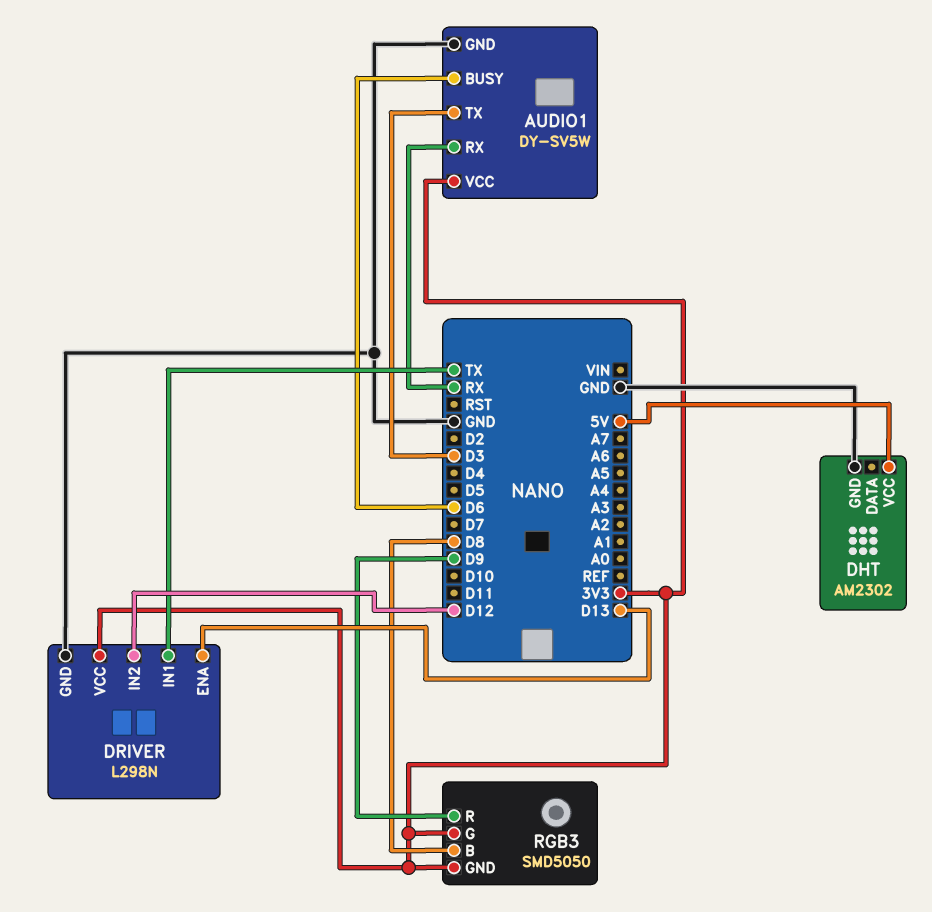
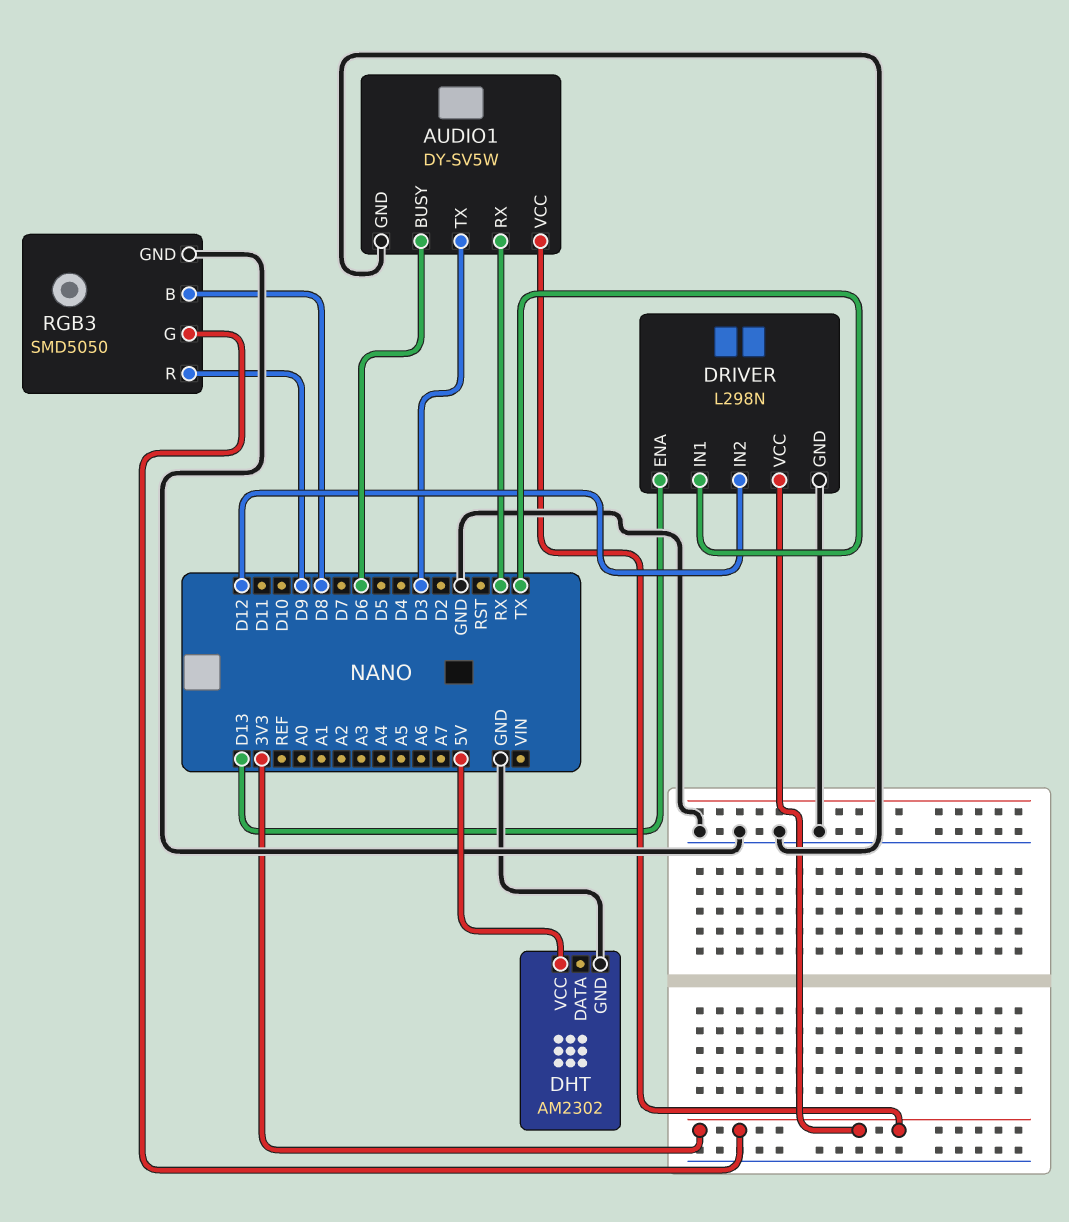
RGB3 pin GND: 3V3 -> GND

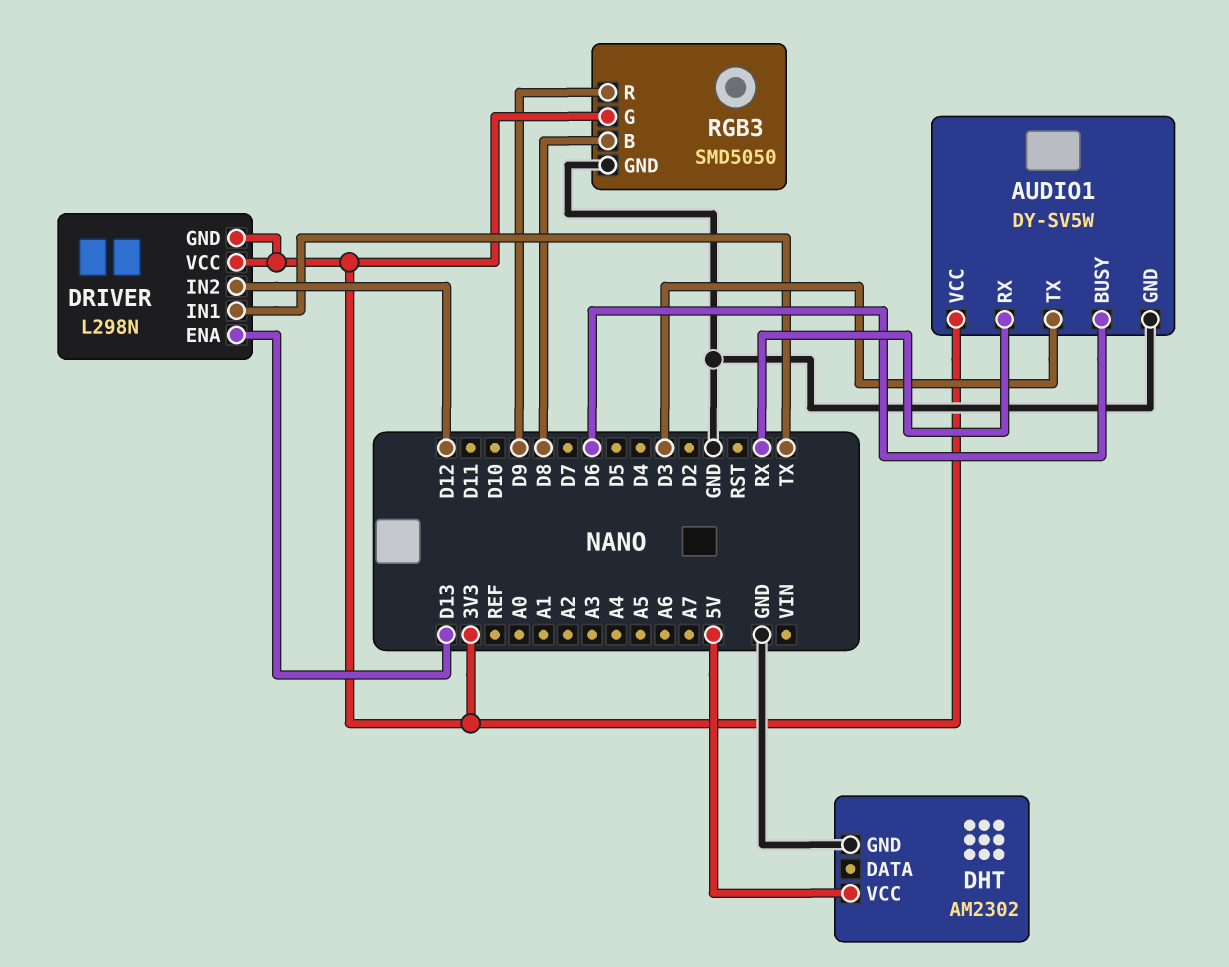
DRIVER pin GND: GND -> 3V3

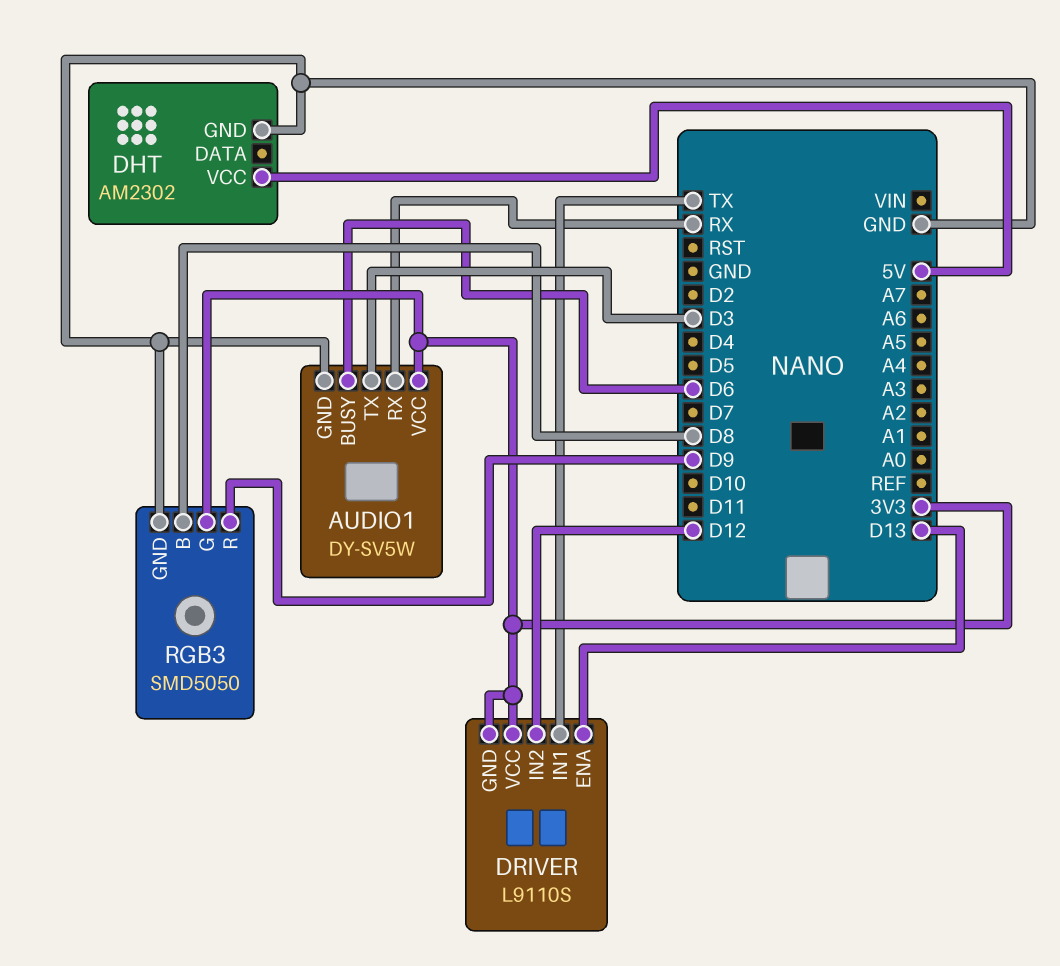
DRIVER: L298N -> L9110S

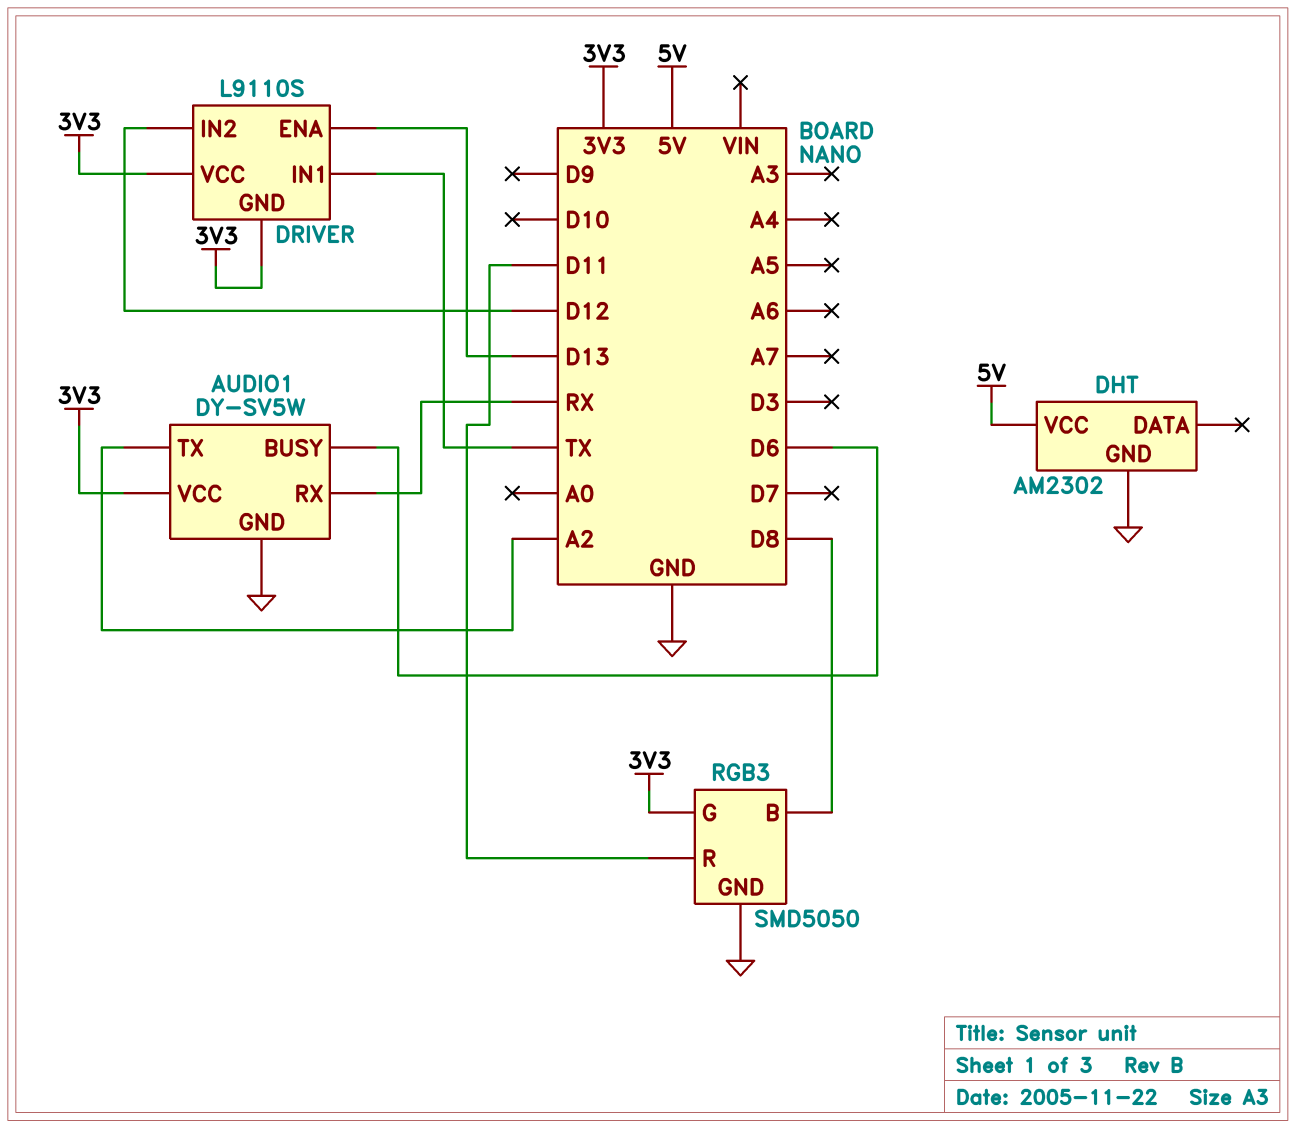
AUDIO1 pin TX: D3 -> A2
RGB3 pin R: D9 -> D11

